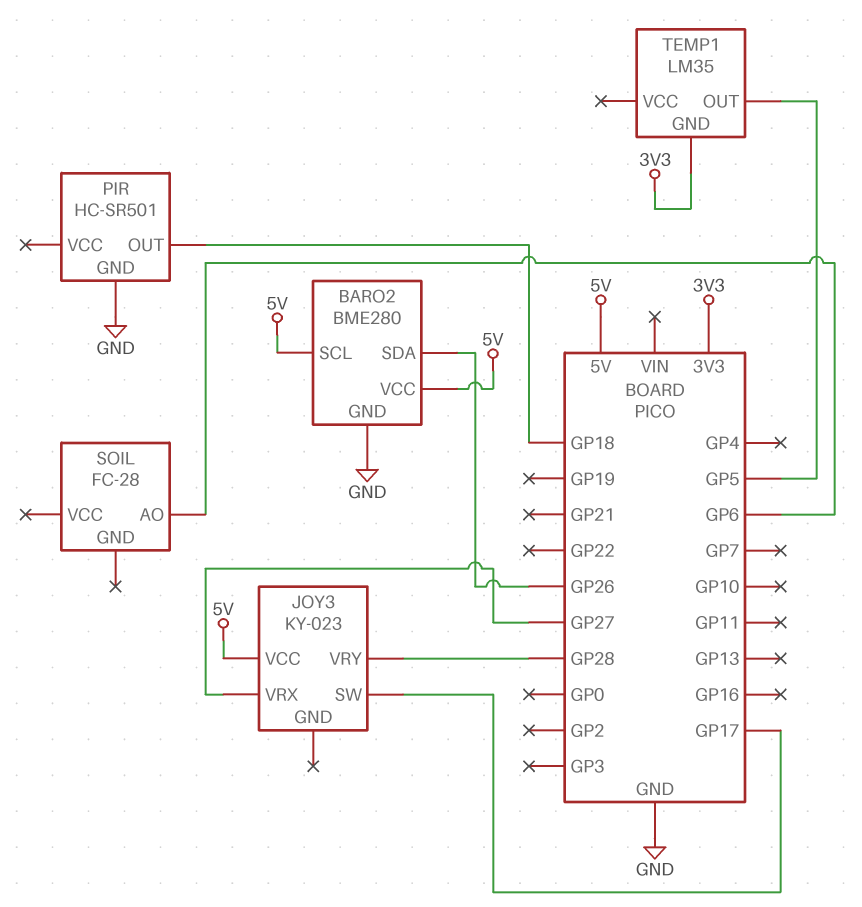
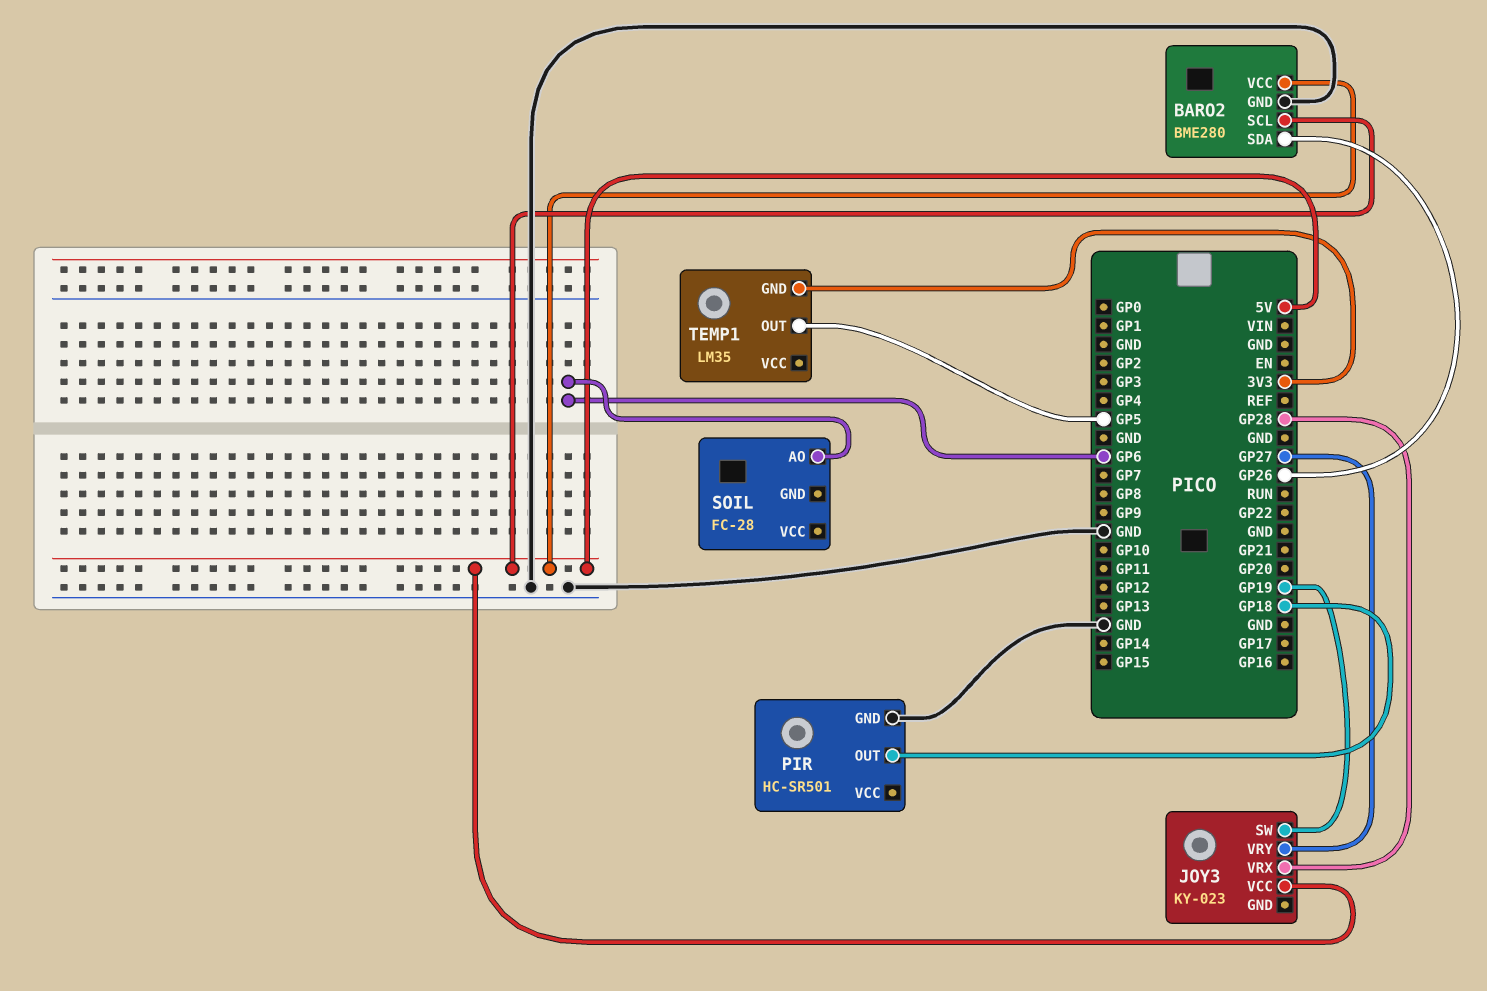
JOY3 pin SW: GP17 -> GP19
JOY3 pin VRX: GP27 -> GP28
JOY3 pin VRY: GP28 -> GP27

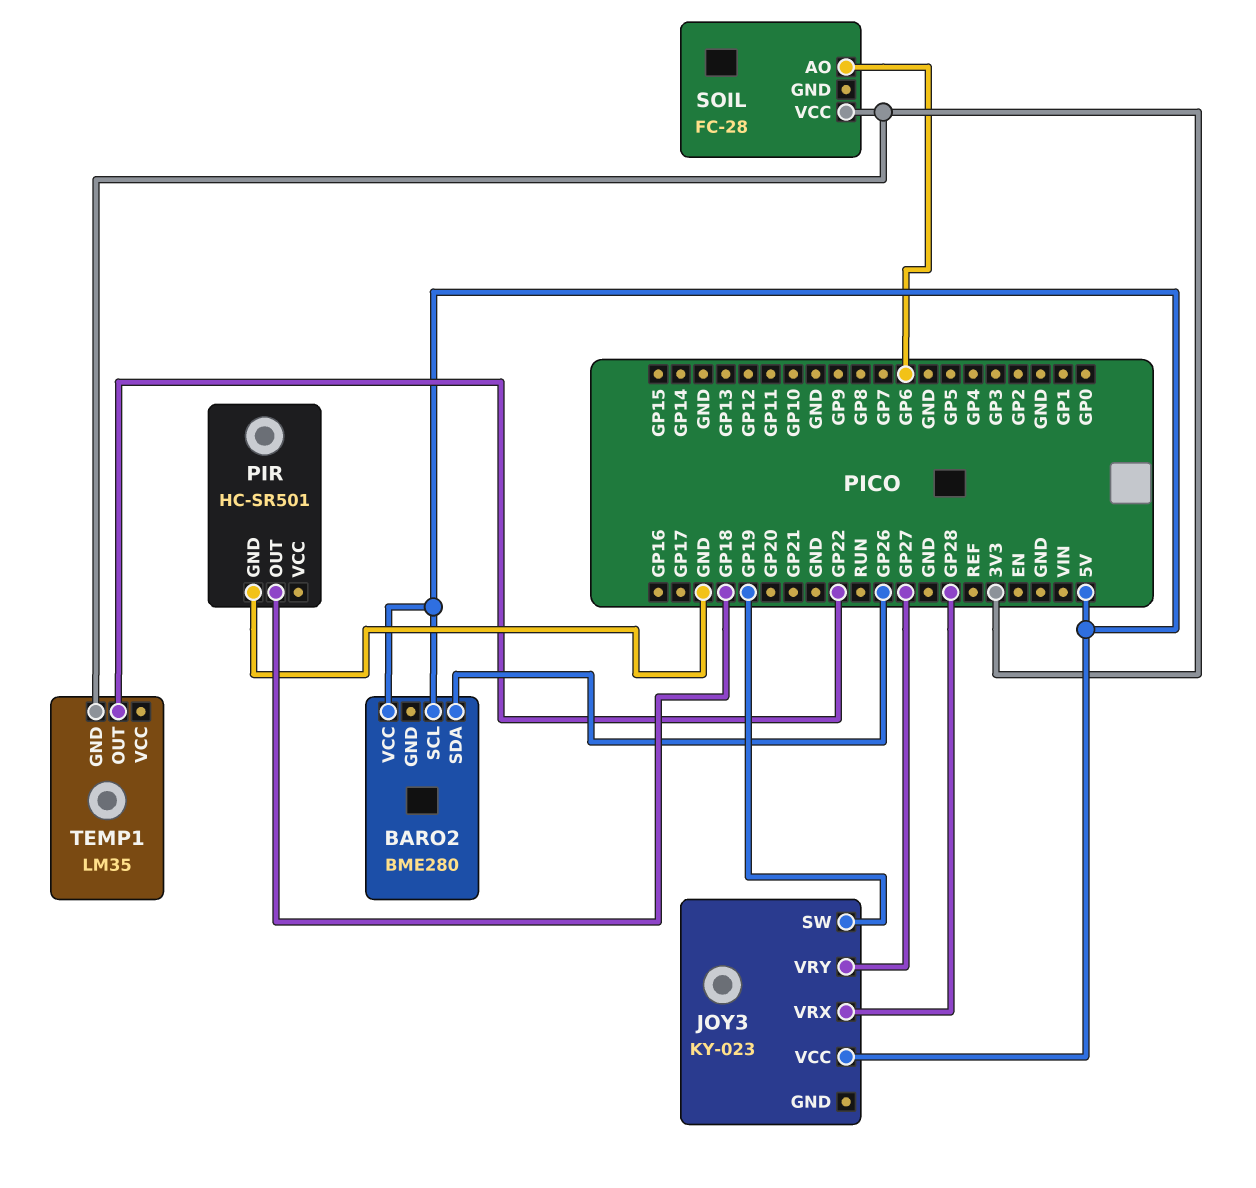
BARO2 pin GND: GND -> none
SOIL pin VCC: none -> 3V3
TEMP1 pin OUT: GP5 -> GP22

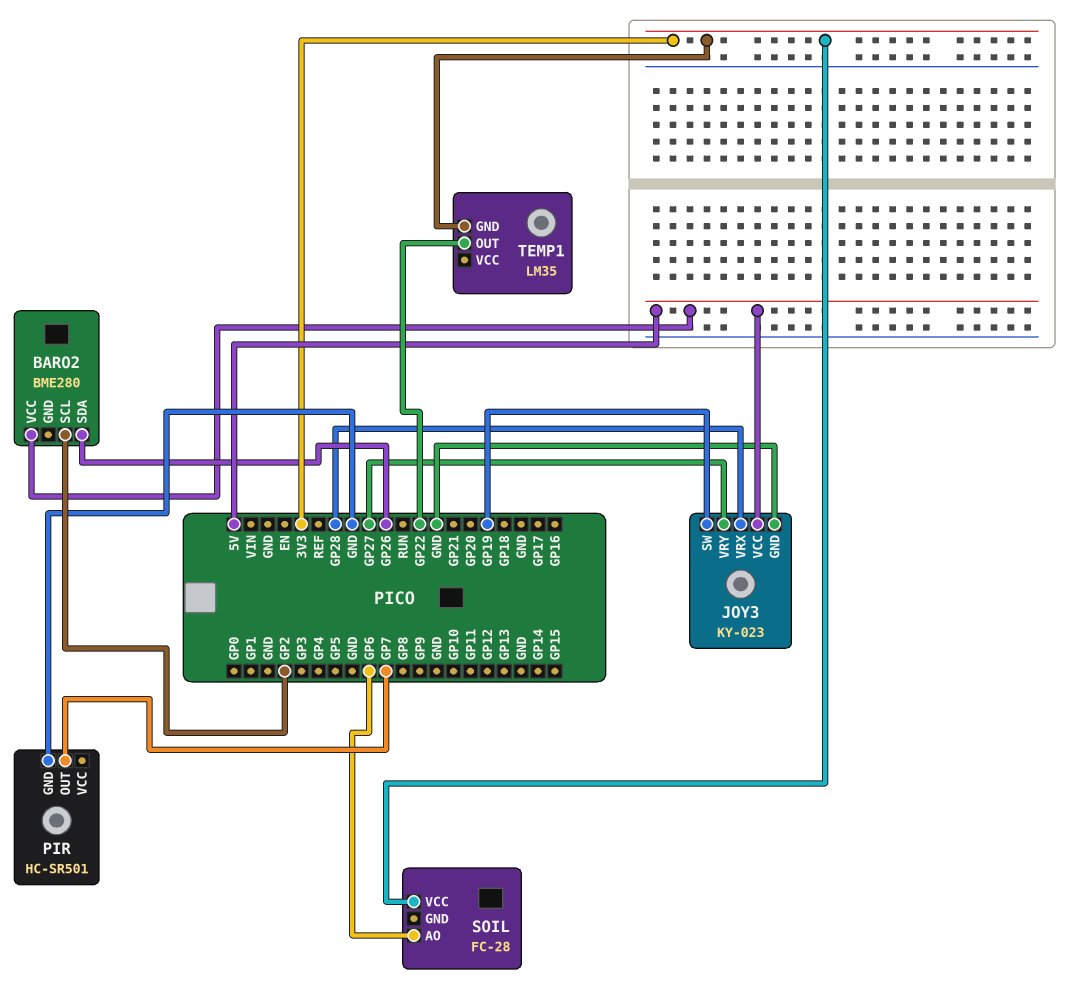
BARO2 pin SCL: 5V -> GP2
JOY3 pin GND: none -> GND
PIR pin OUT: GP18 -> GP7

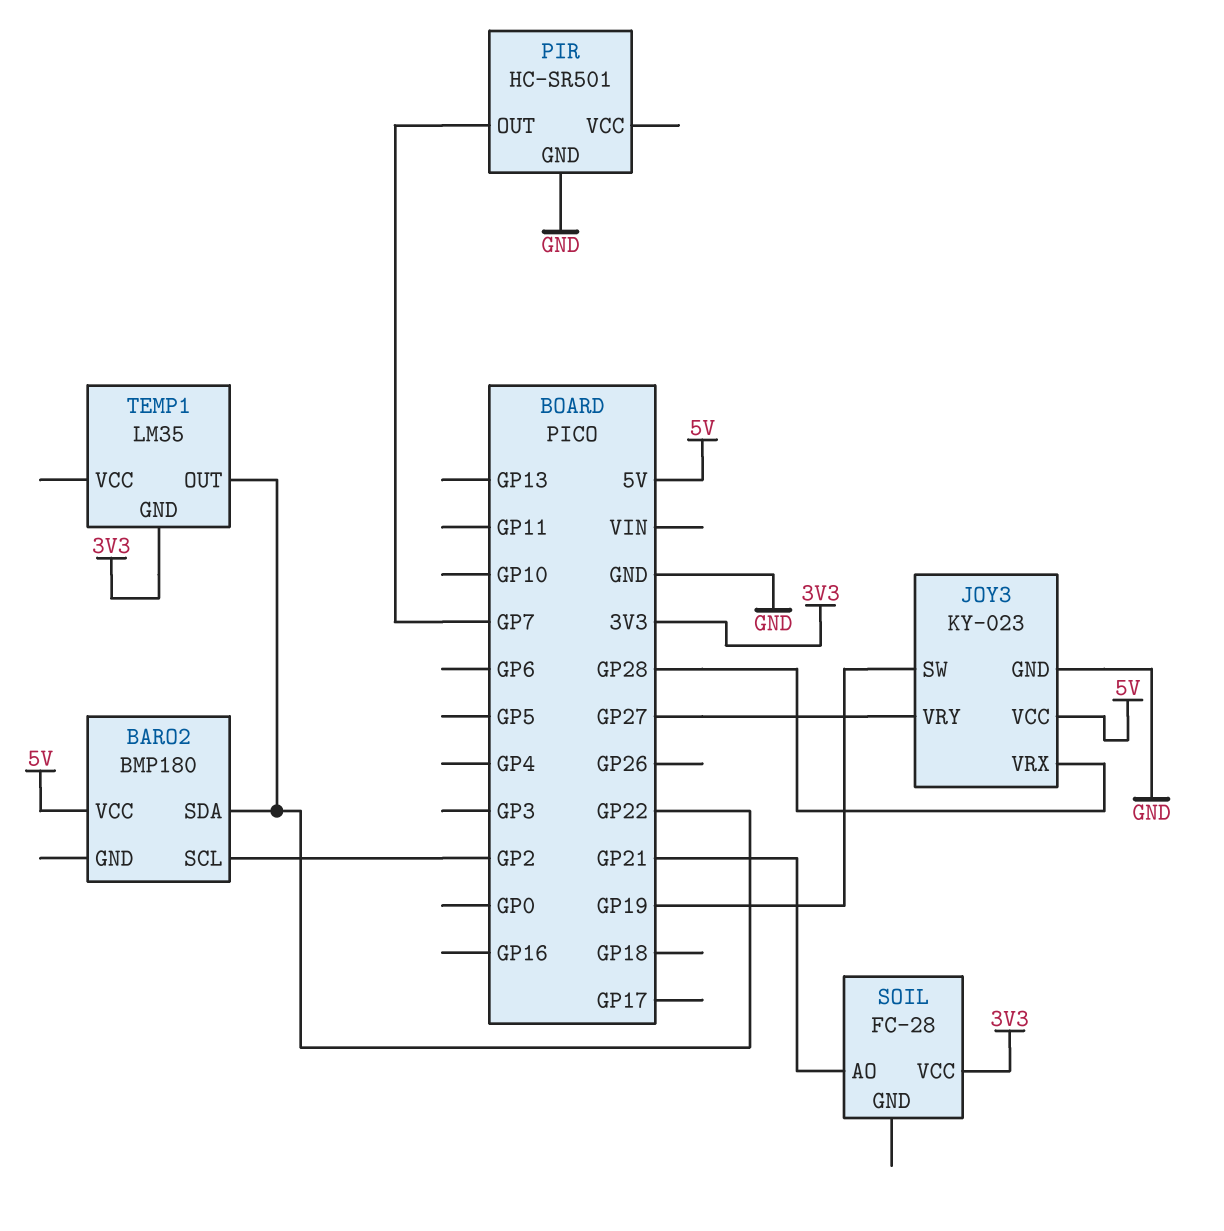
BARO2: BME280 -> BMP180
BARO2 pin SDA: GP26 -> GP22
SOIL pin AO: GP6 -> GP21

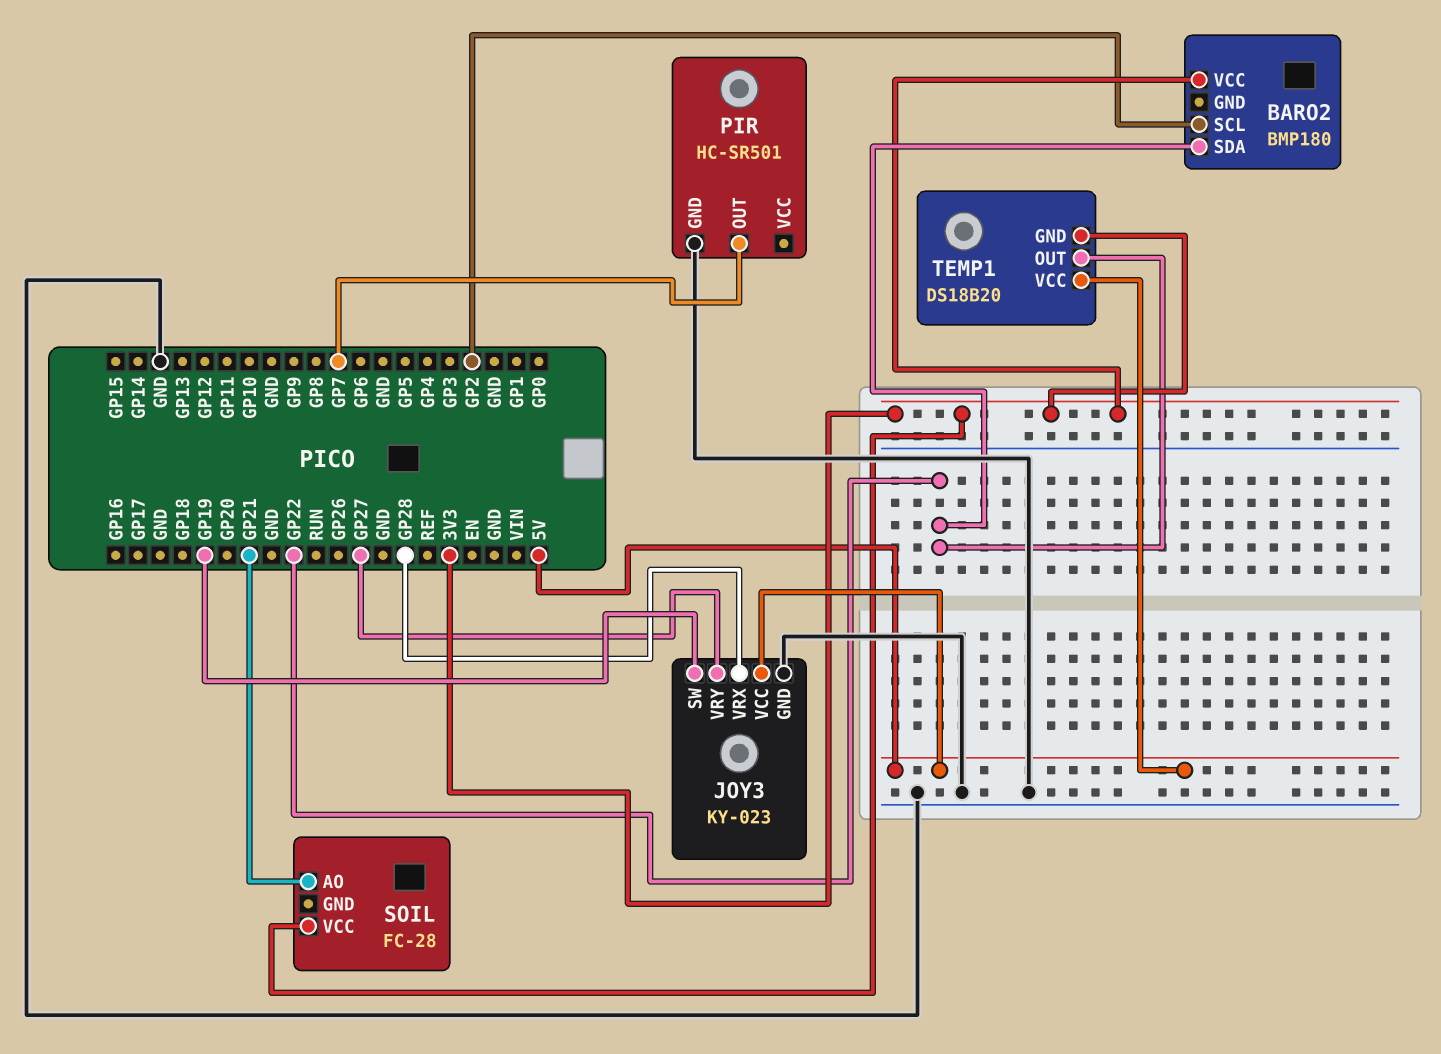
BARO2 pin VCC: 5V -> 3V3
TEMP1: LM35 -> DS18B20
TEMP1 pin VCC: none -> 5V

